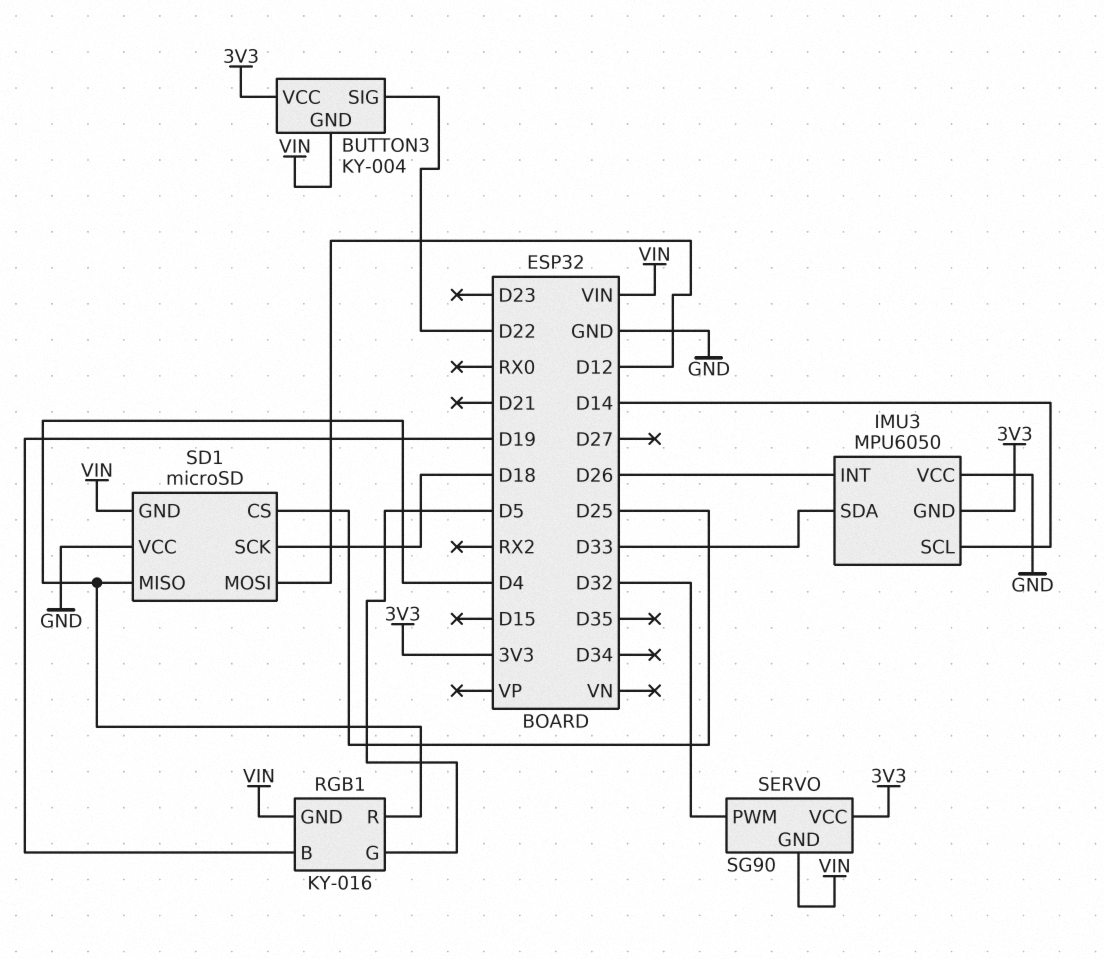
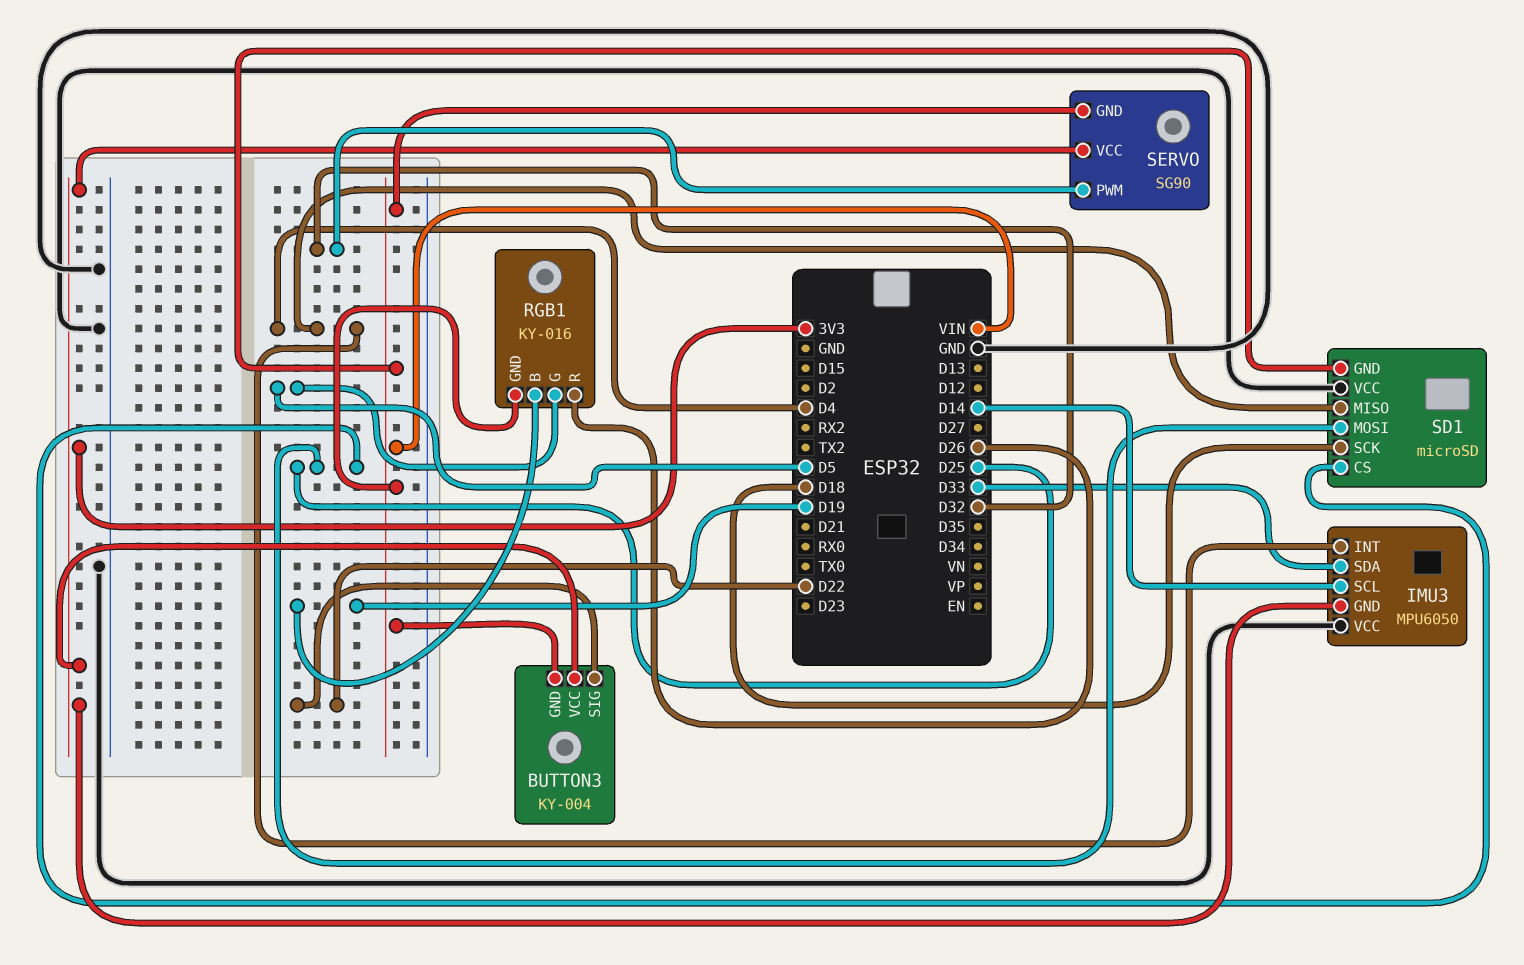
IMU3 pin INT: D26 -> D4
RGB1 pin R: D4 -> D26
SD1 pin MOSI: D12 -> D25

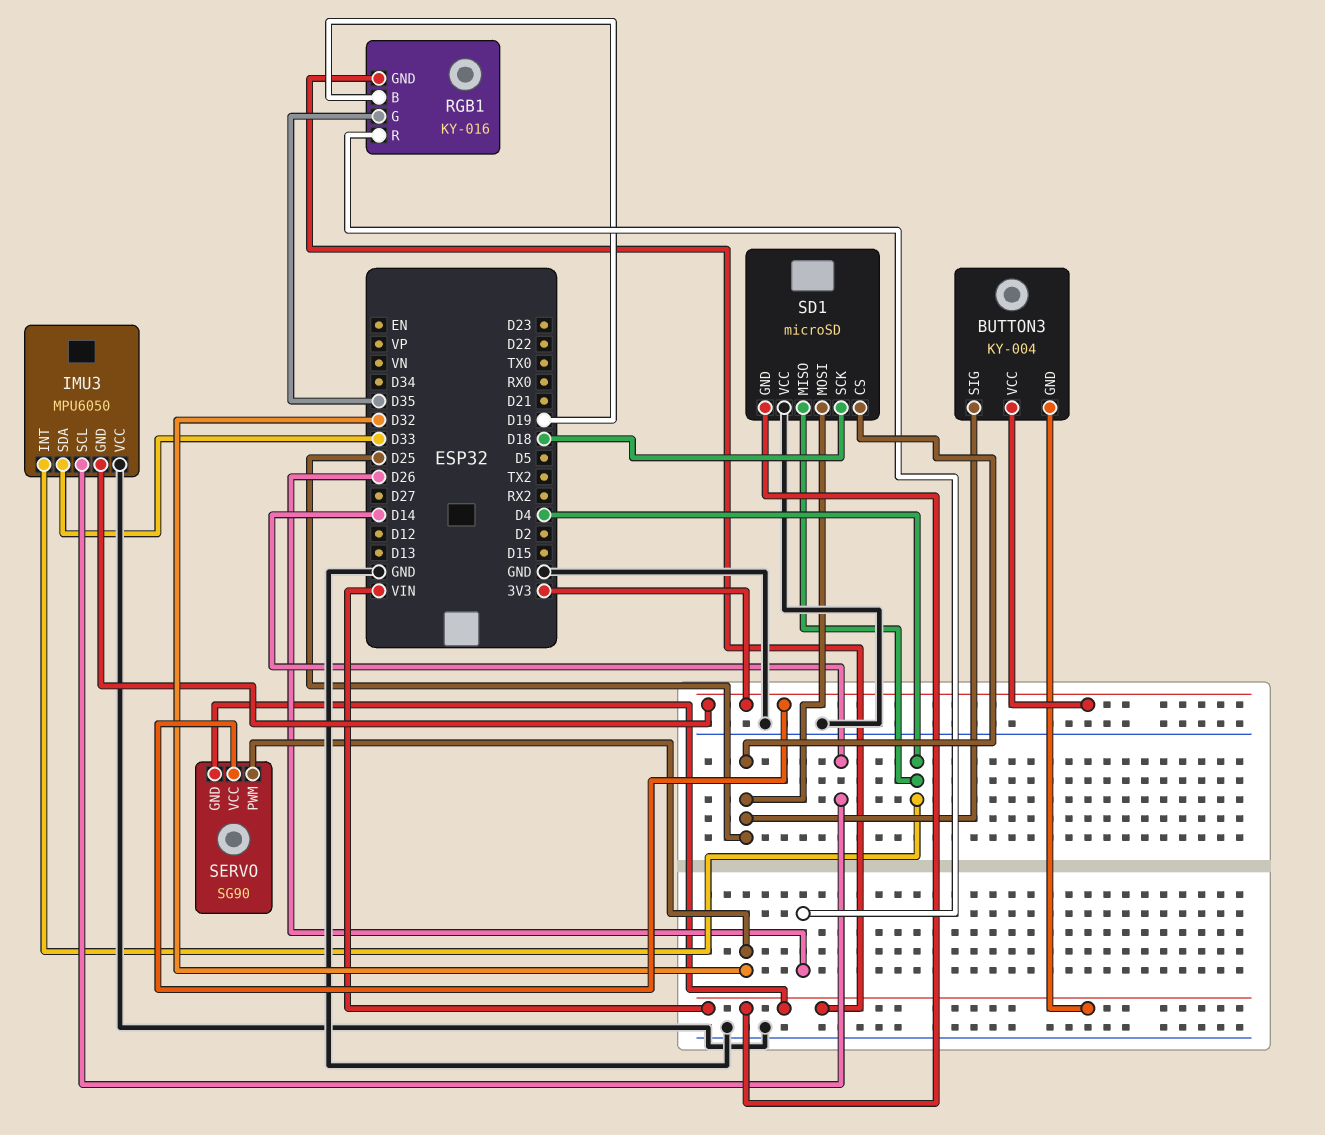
BUTTON3 pin SIG: D22 -> D25
RGB1 pin G: D5 -> D35

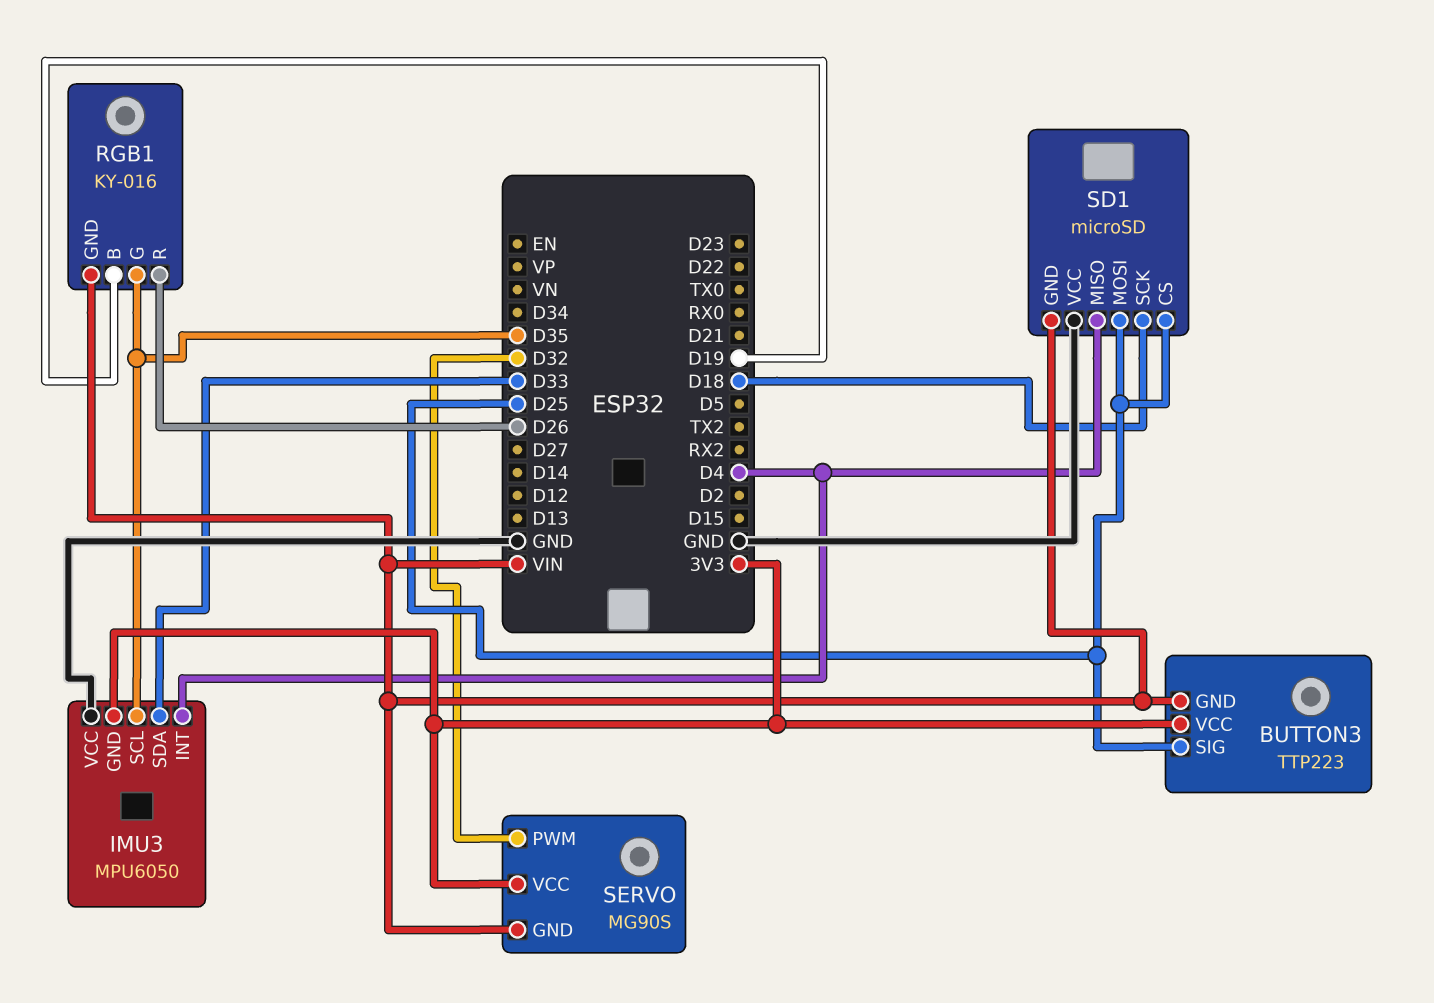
BUTTON3: KY-004 -> TTP223
IMU3 pin SCL: D14 -> D35
SERVO: SG90 -> MG90S

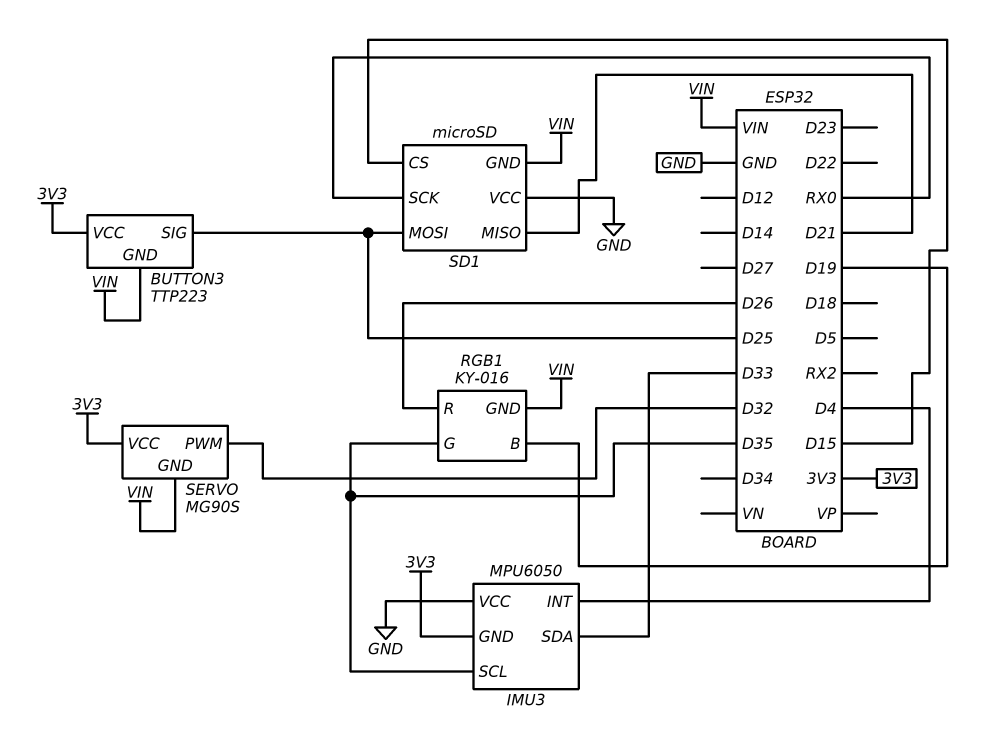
SD1 pin CS: D25 -> D15
SD1 pin MISO: D4 -> D21
SD1 pin SCK: D18 -> RX0

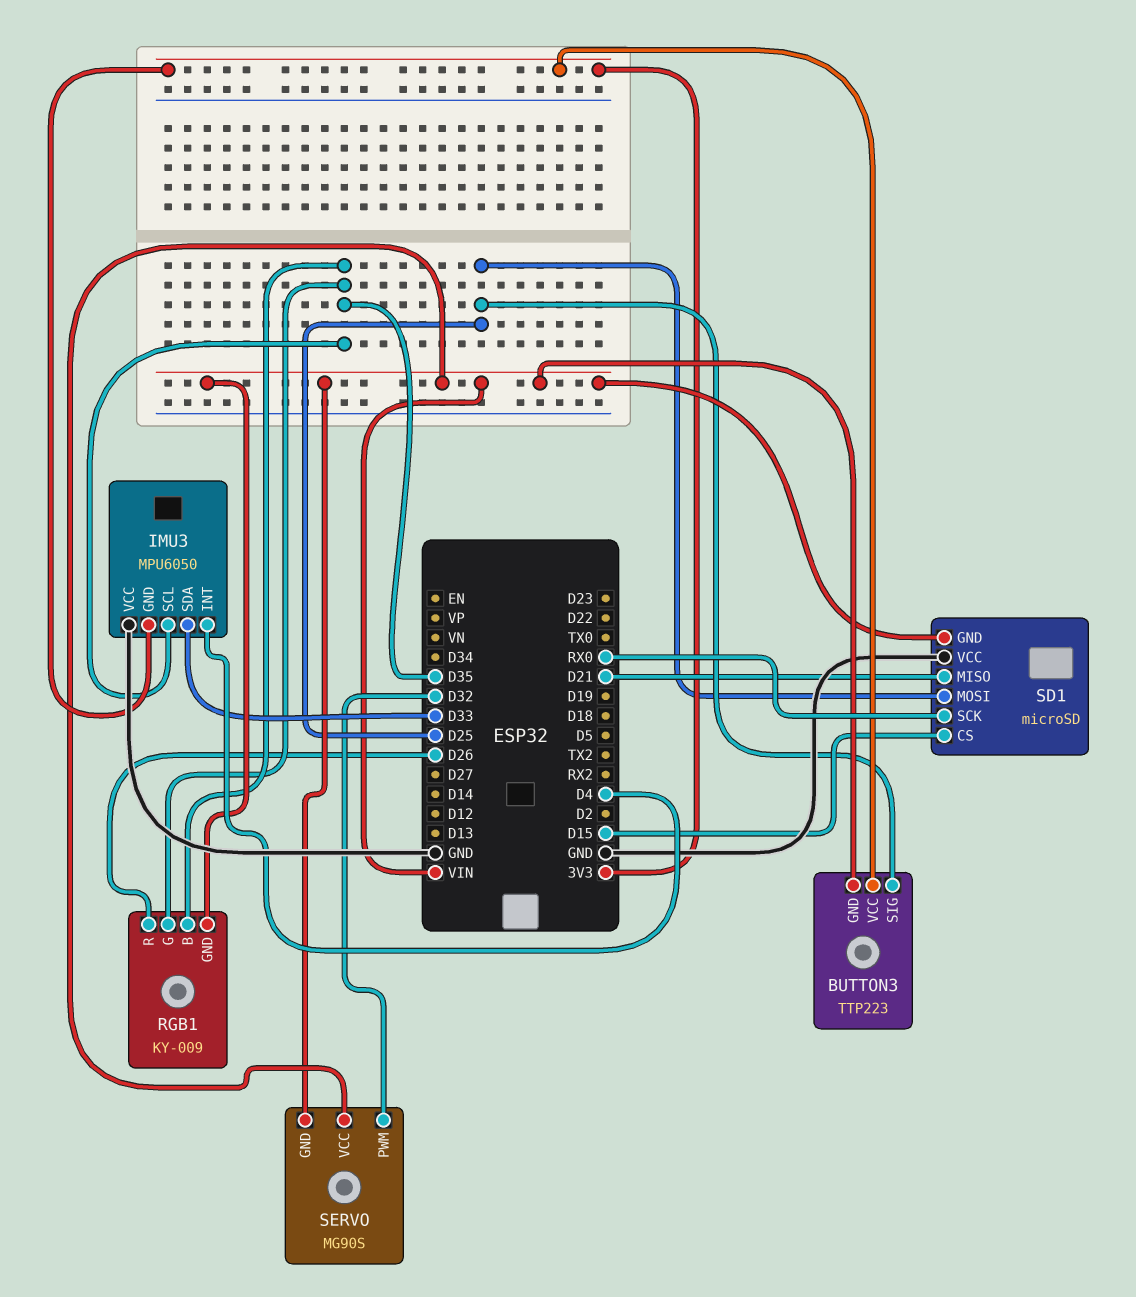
RGB1: KY-016 -> KY-009
RGB1 pin B: D19 -> D35
SERVO pin VCC: 3V3 -> VIN

